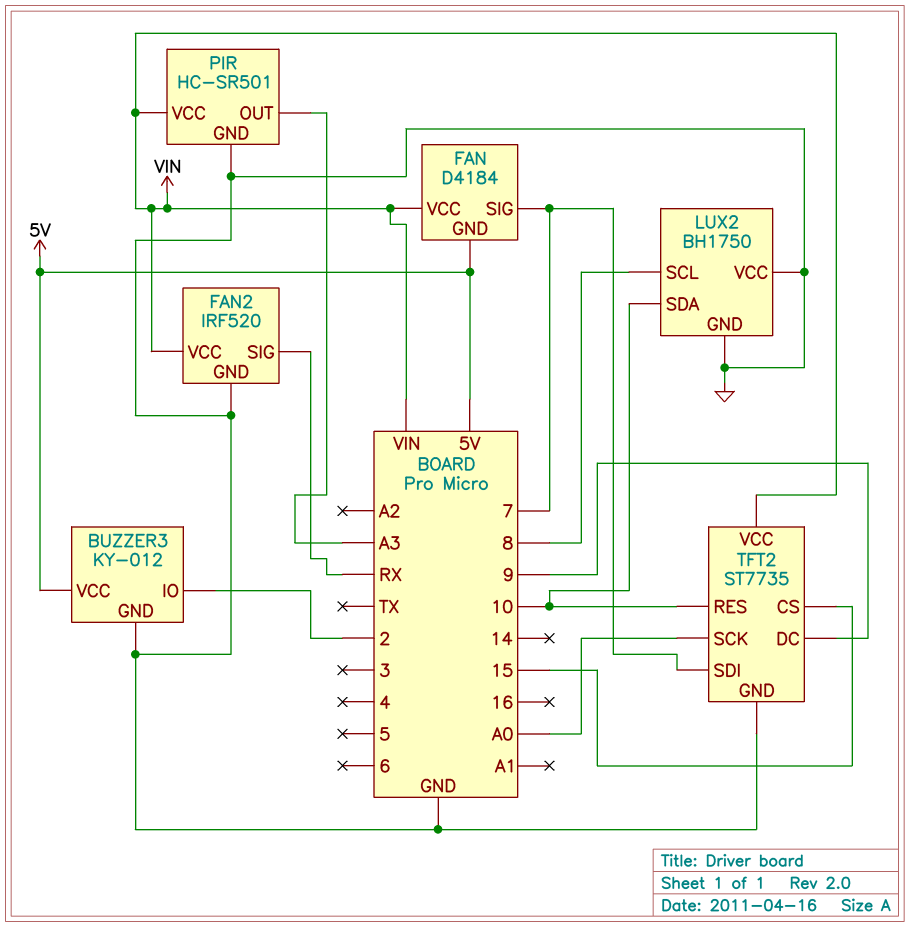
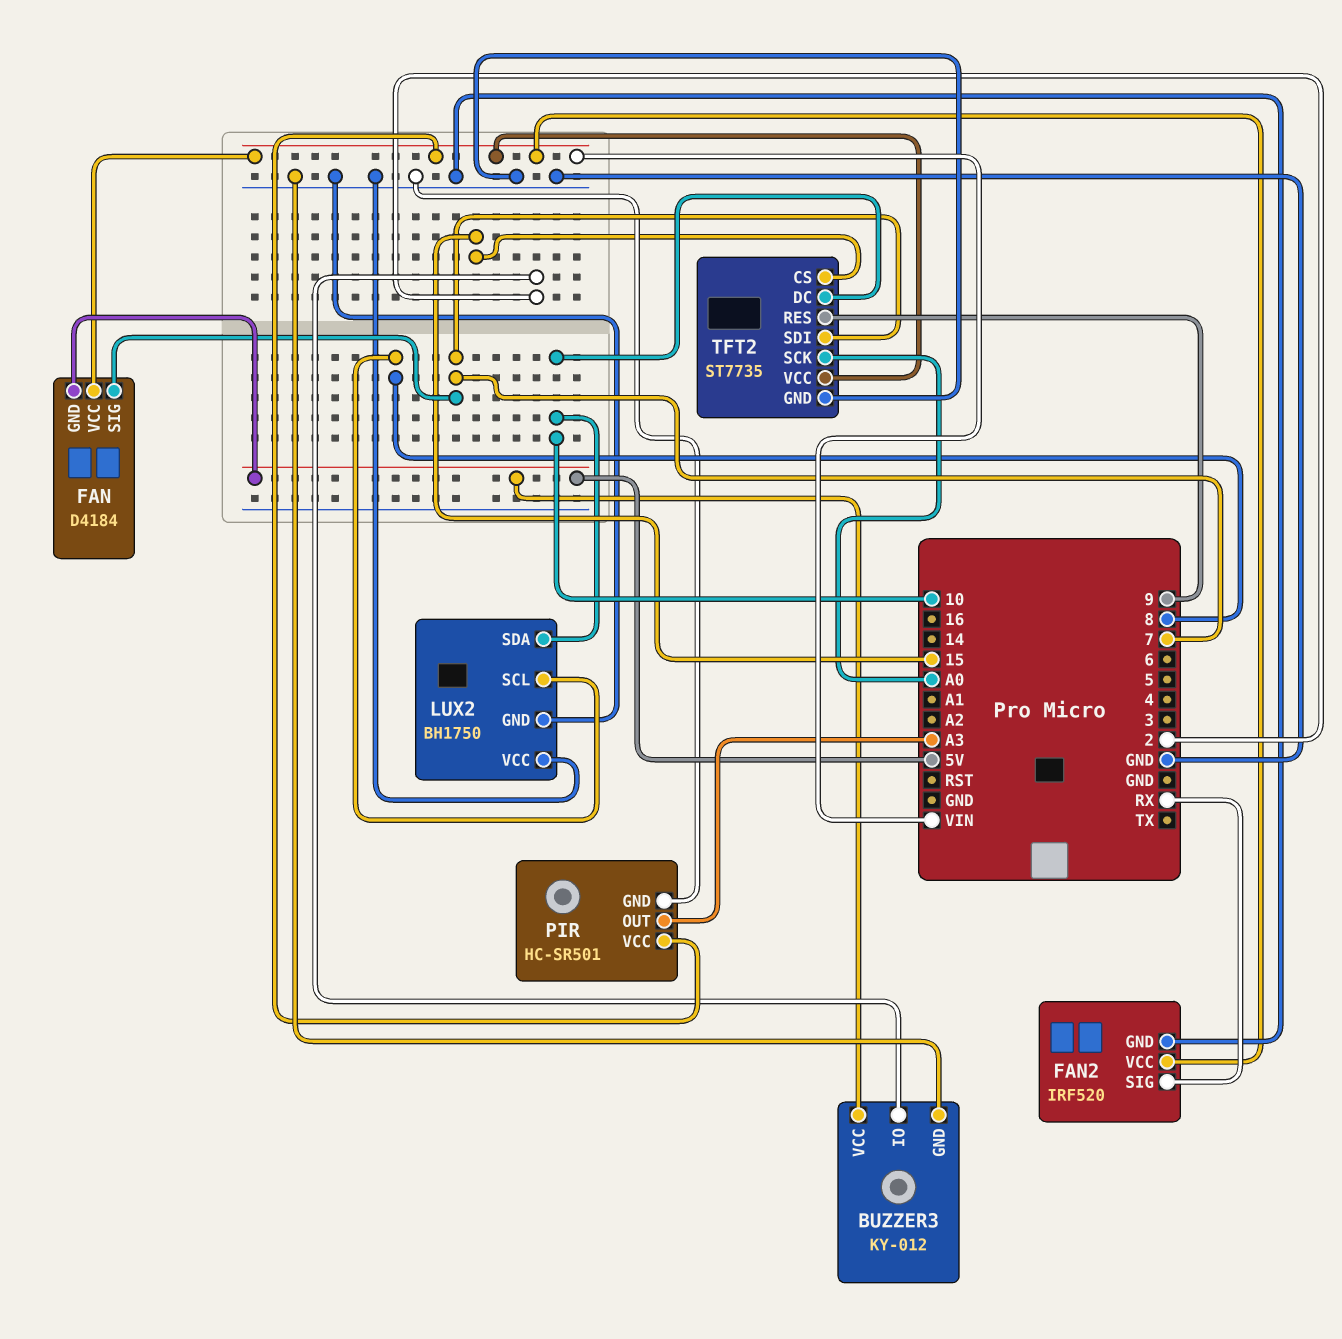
TFT2 pin DC: 9 -> 10
TFT2 pin RES: 10 -> 9

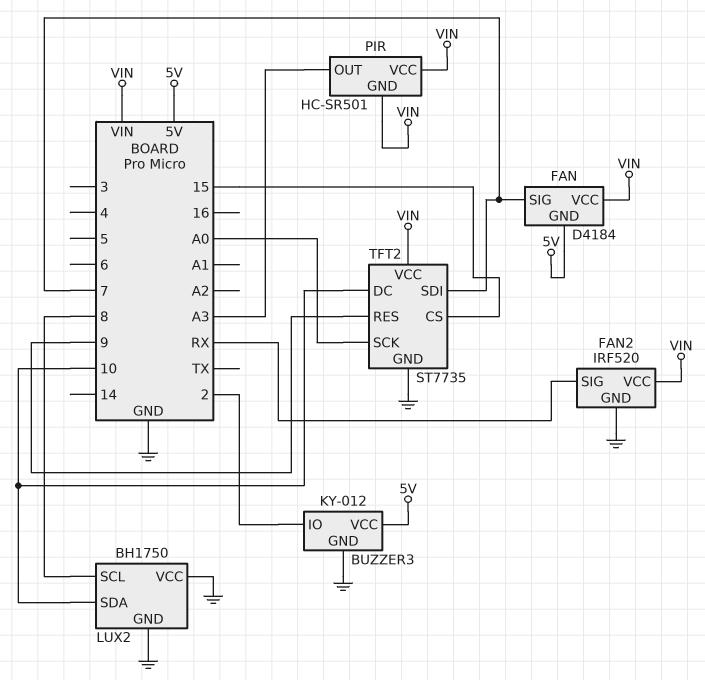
PIR pin GND: GND -> VIN

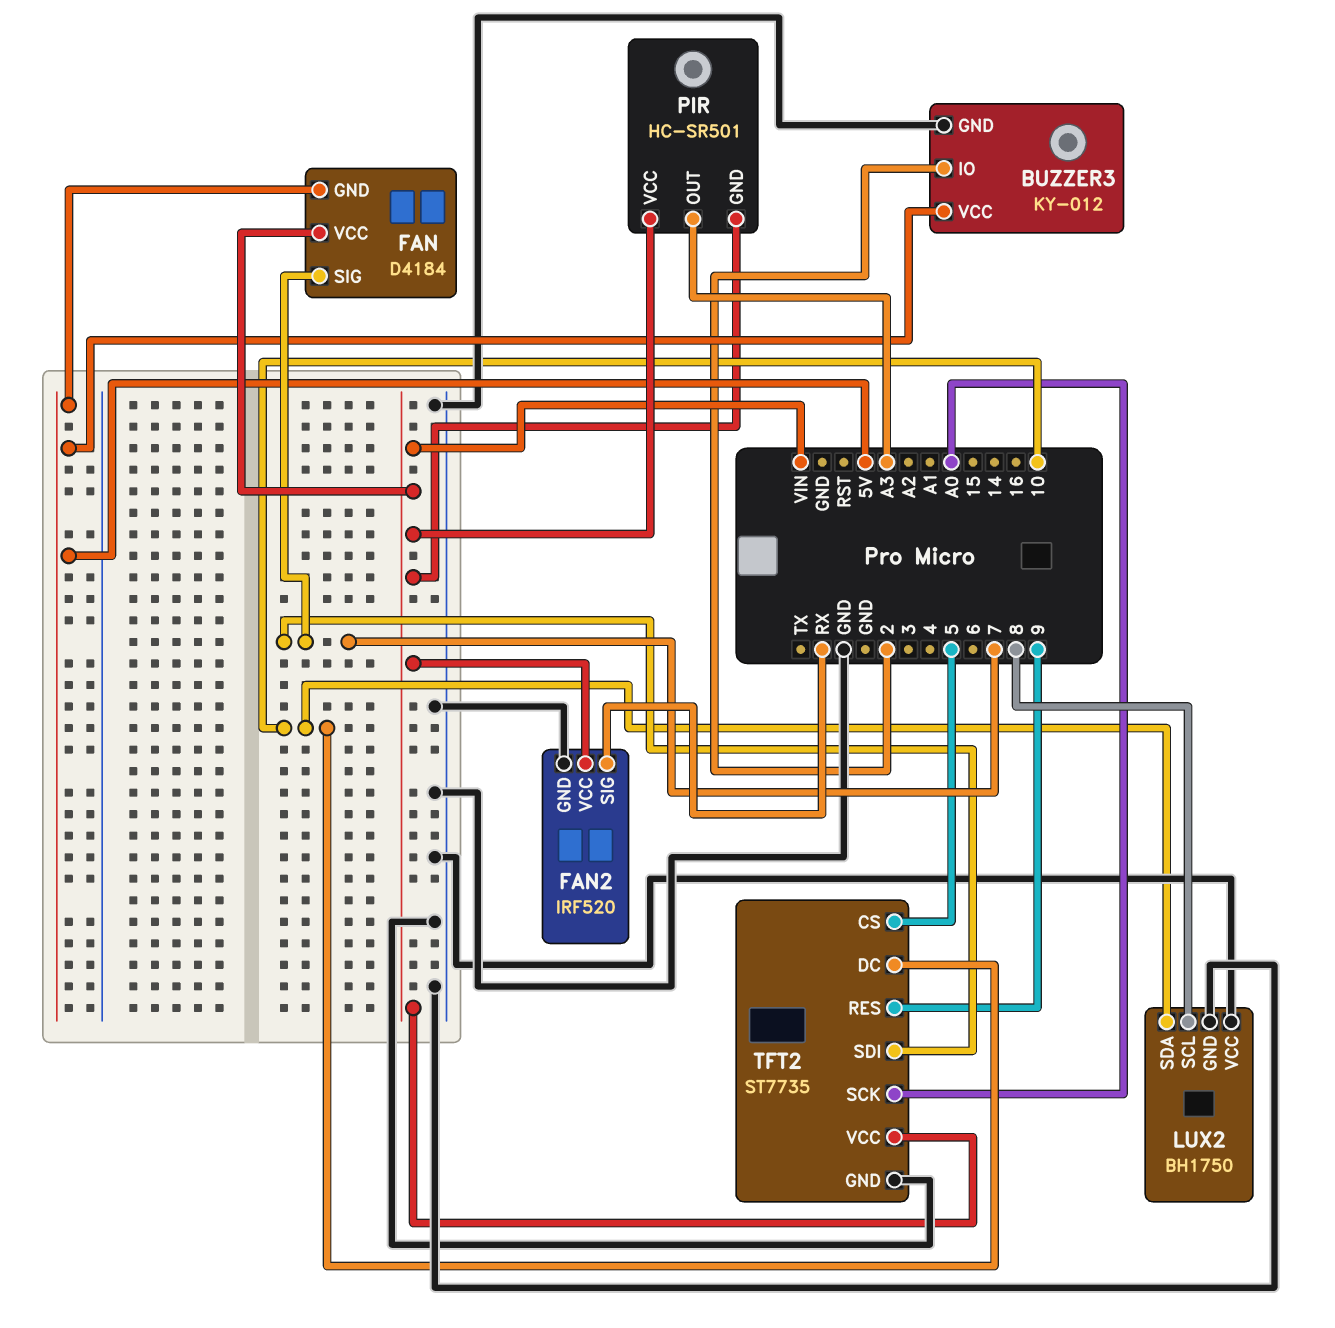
TFT2 pin CS: 15 -> 5

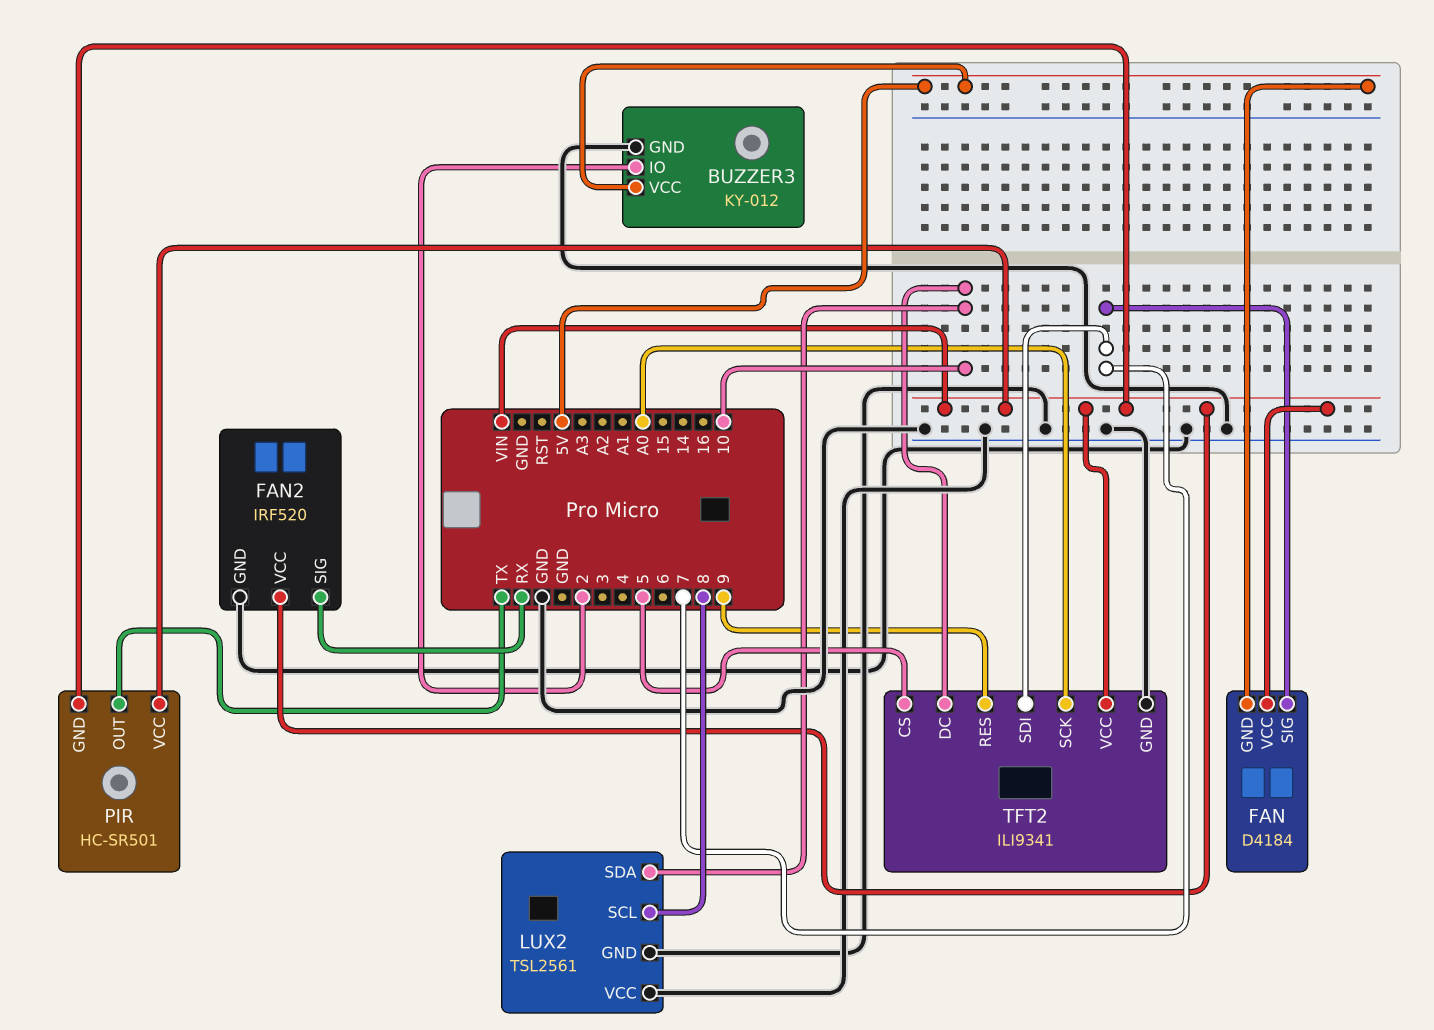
LUX2: BH1750 -> TSL2561
PIR pin OUT: A3 -> TX
TFT2: ST7735 -> ILI9341

